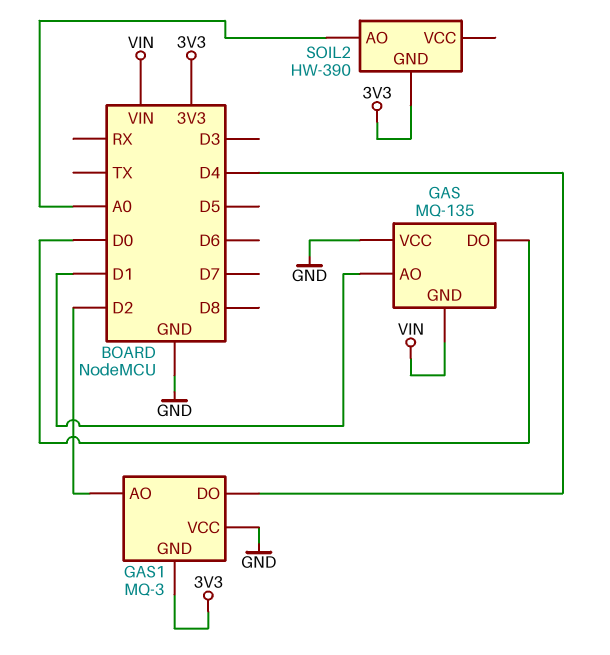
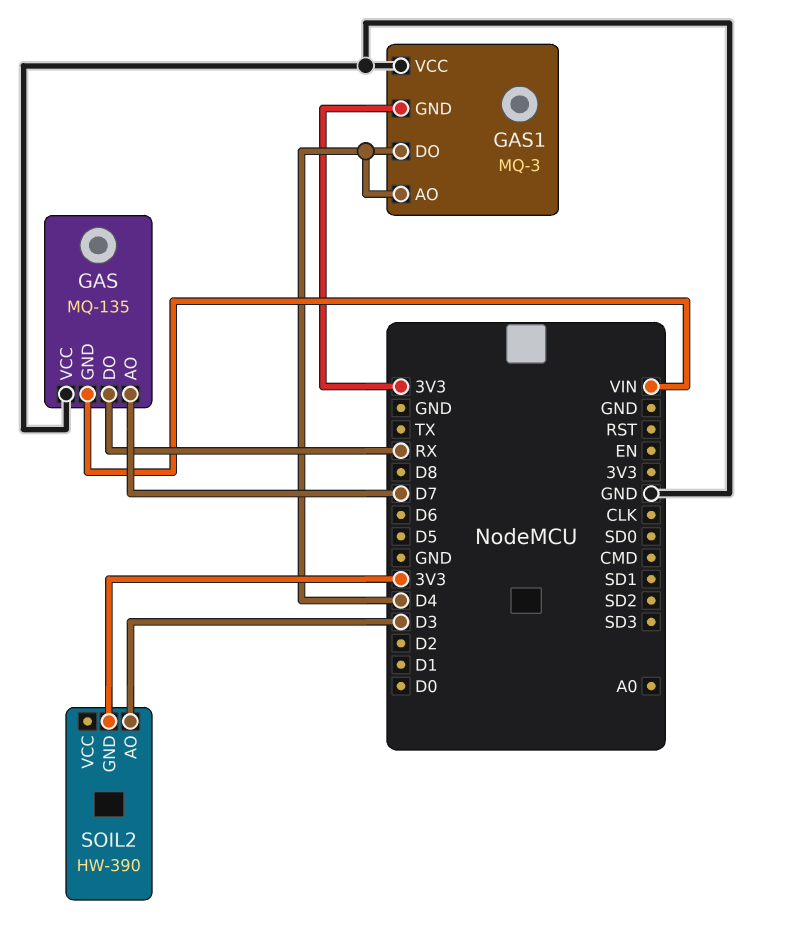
GAS pin AO: D1 -> D7
GAS pin DO: D0 -> RX
GAS1 pin AO: D2 -> D4
SOIL2 pin AO: A0 -> D3

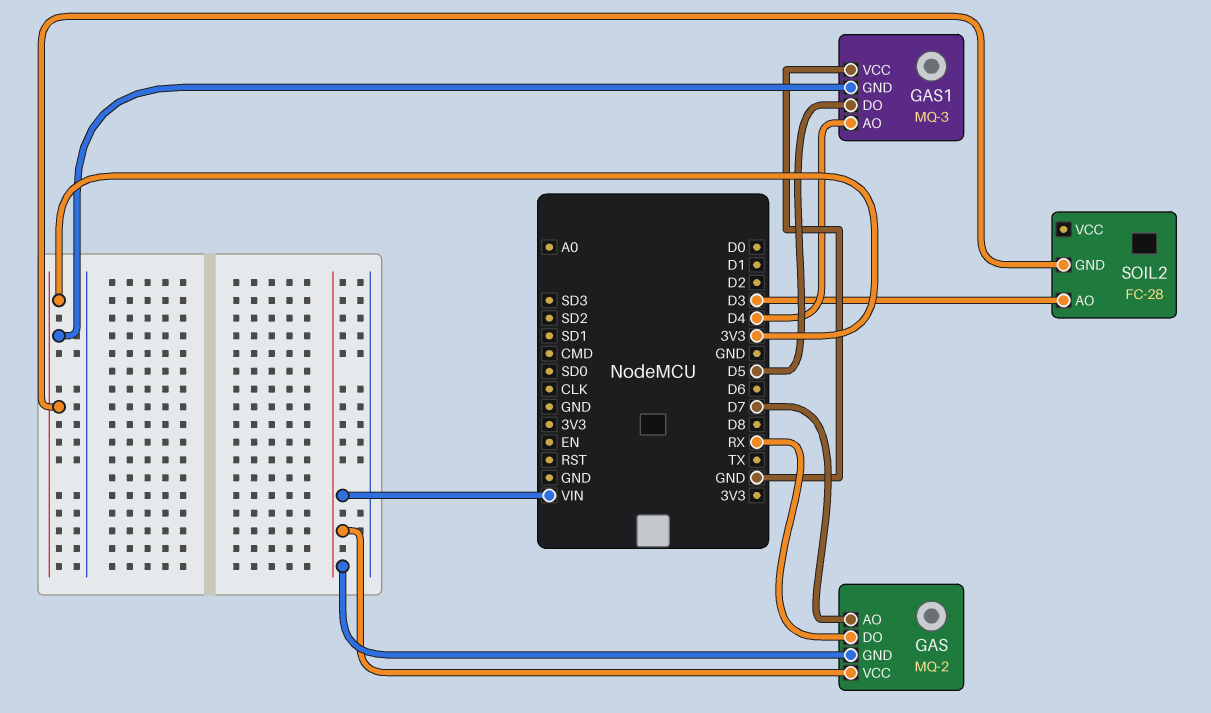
GAS: MQ-135 -> MQ-2
GAS pin VCC: GND -> VIN
GAS1 pin DO: D4 -> D5
SOIL2: HW-390 -> FC-28

